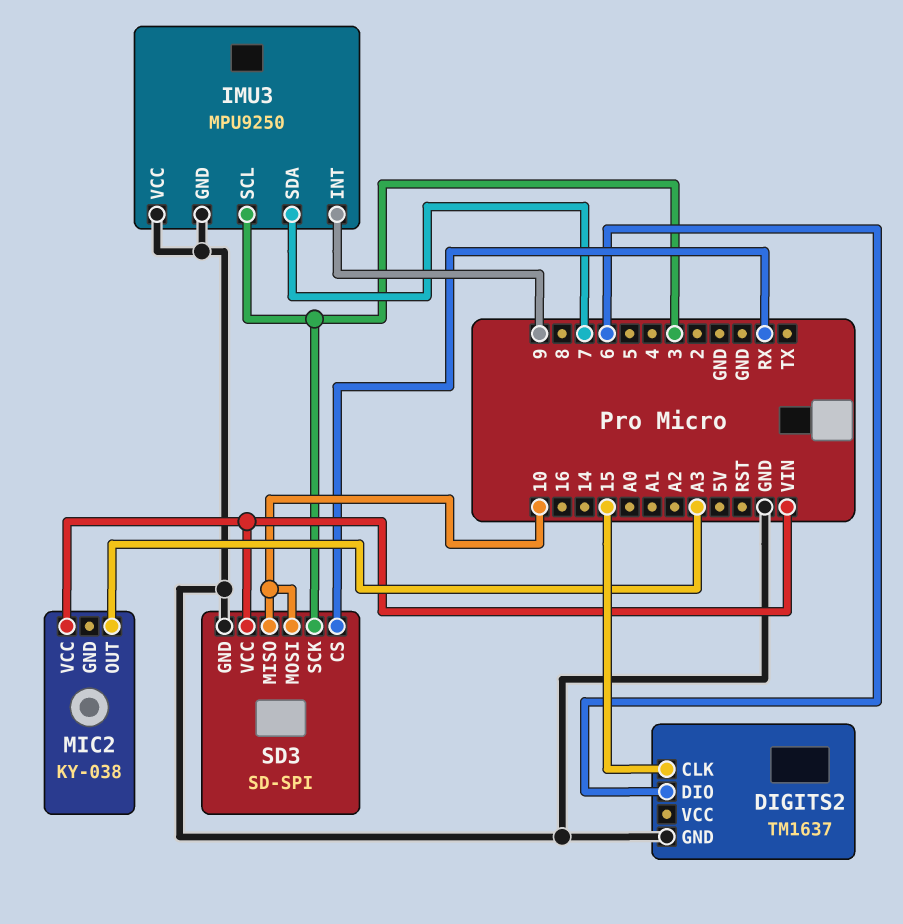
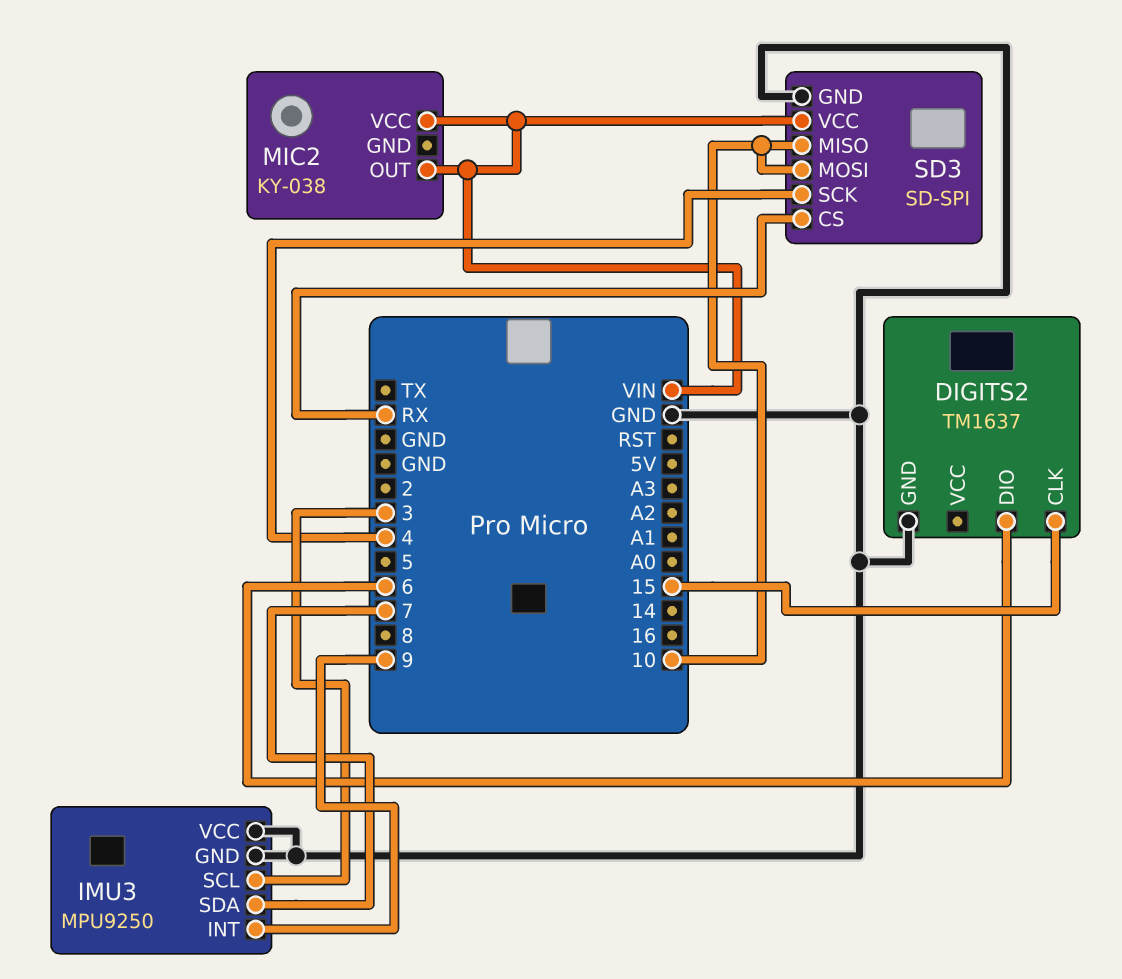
MIC2 pin OUT: A3 -> VIN
SD3 pin SCK: 3 -> 4

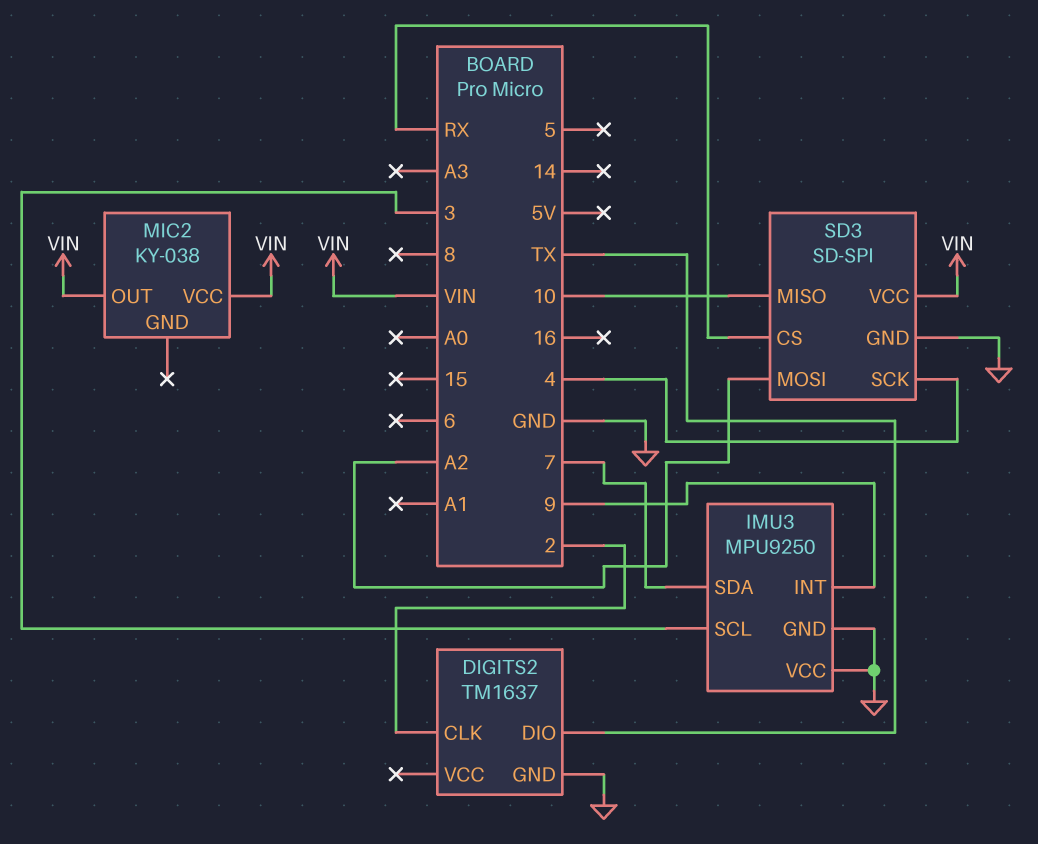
DIGITS2 pin CLK: 15 -> 2
DIGITS2 pin DIO: 6 -> TX
SD3 pin MOSI: 10 -> A2

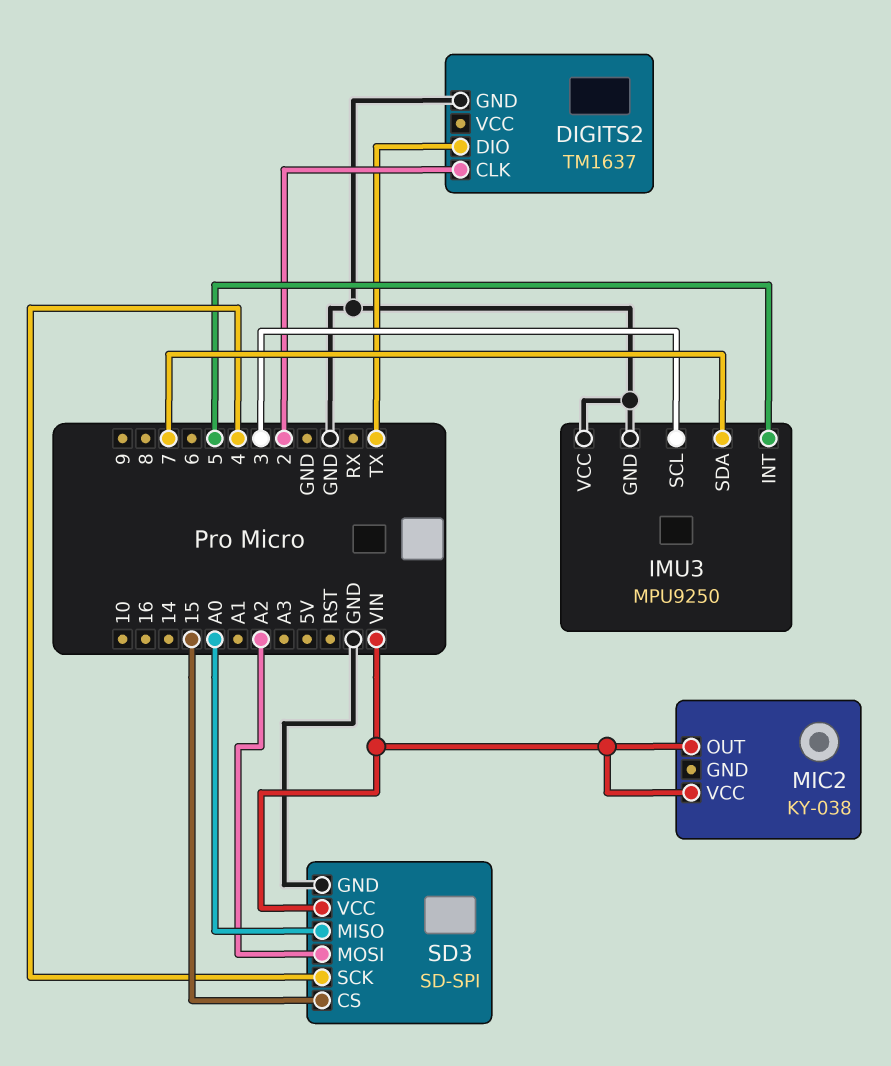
IMU3 pin INT: 9 -> 5
SD3 pin CS: RX -> 15
SD3 pin MISO: 10 -> A0

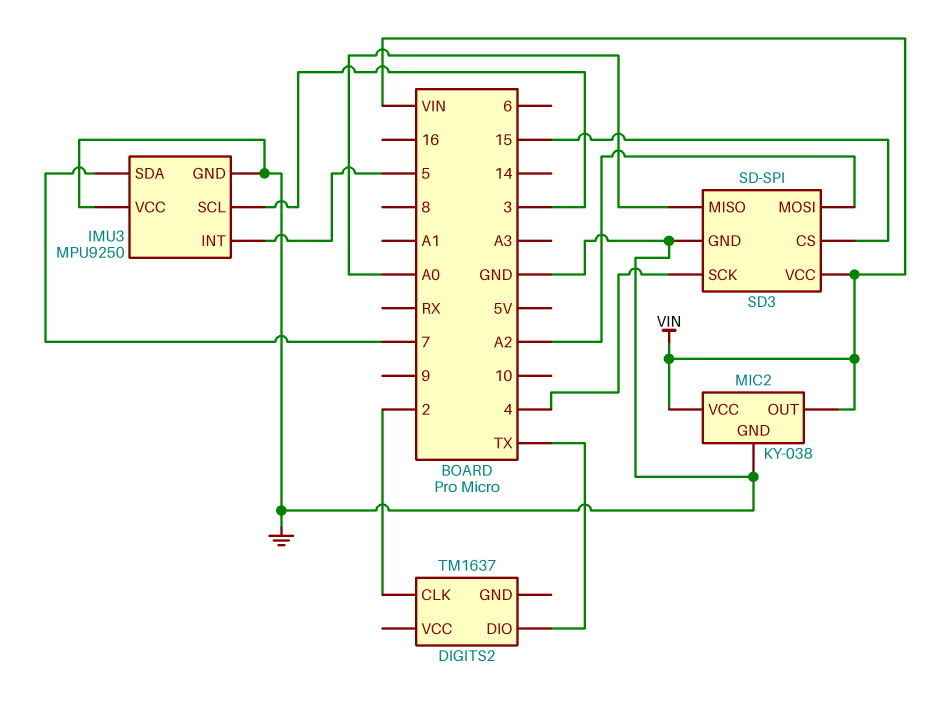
DIGITS2 pin GND: GND -> none
MIC2 pin GND: none -> GND

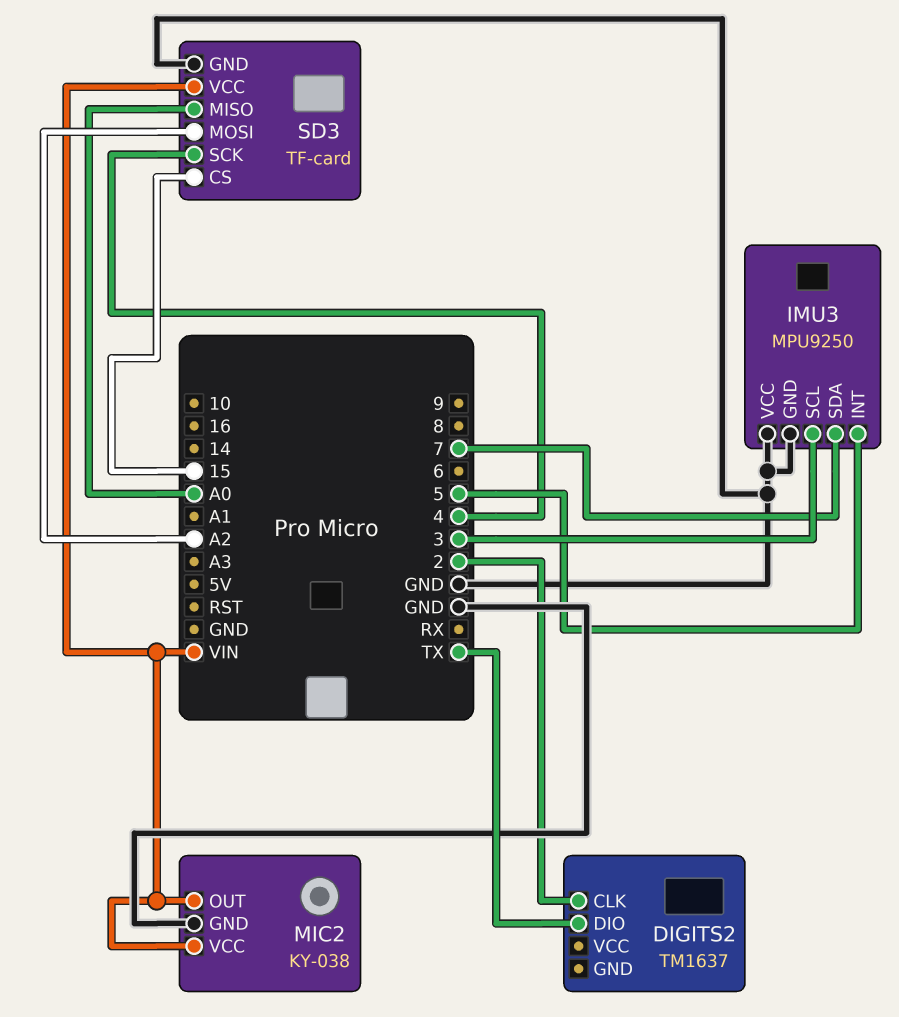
SD3: SD-SPI -> TF-card

